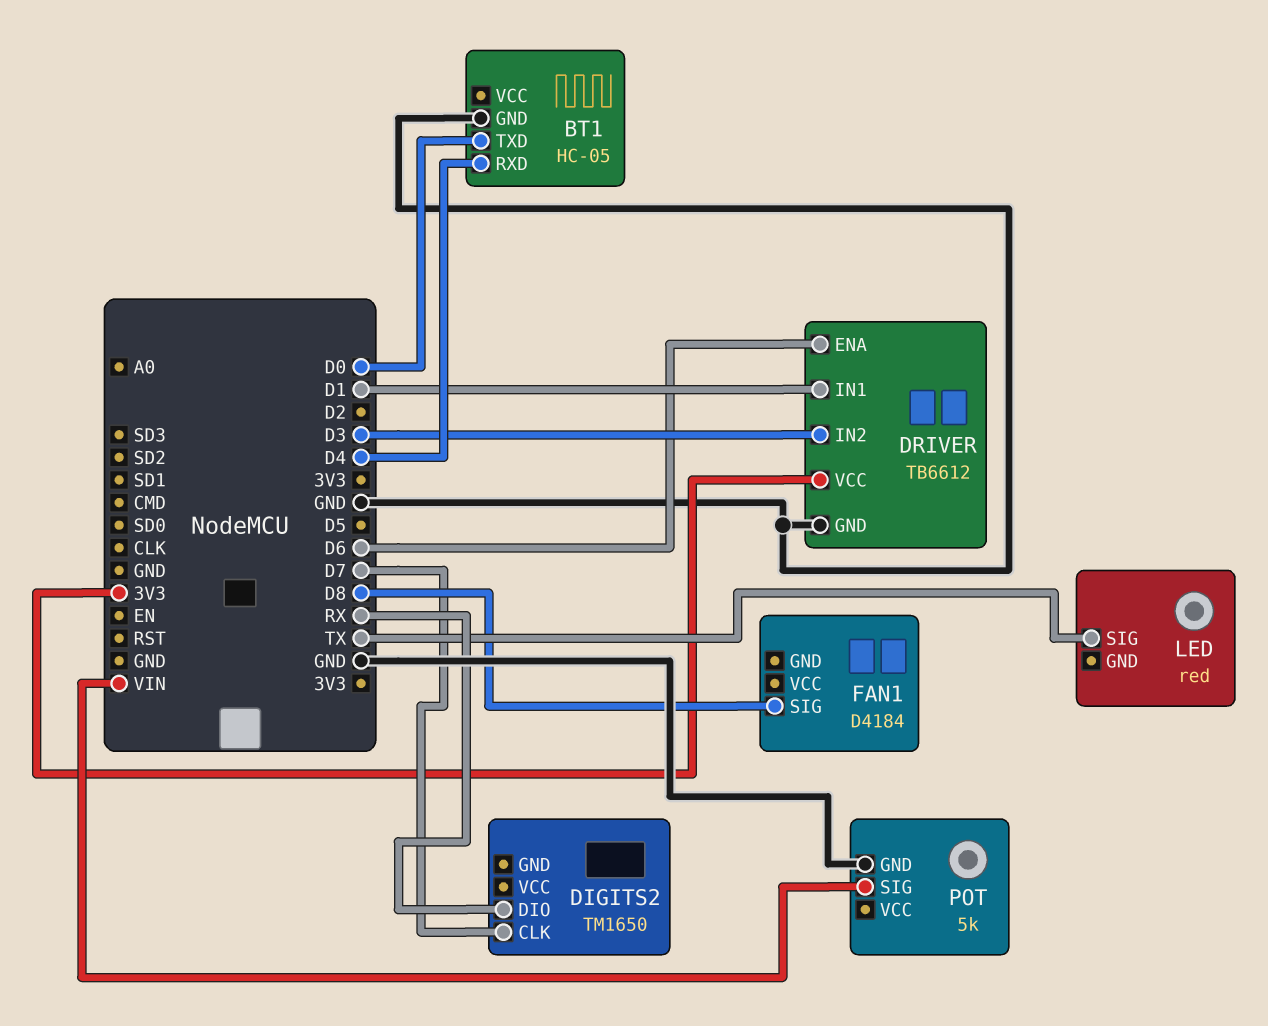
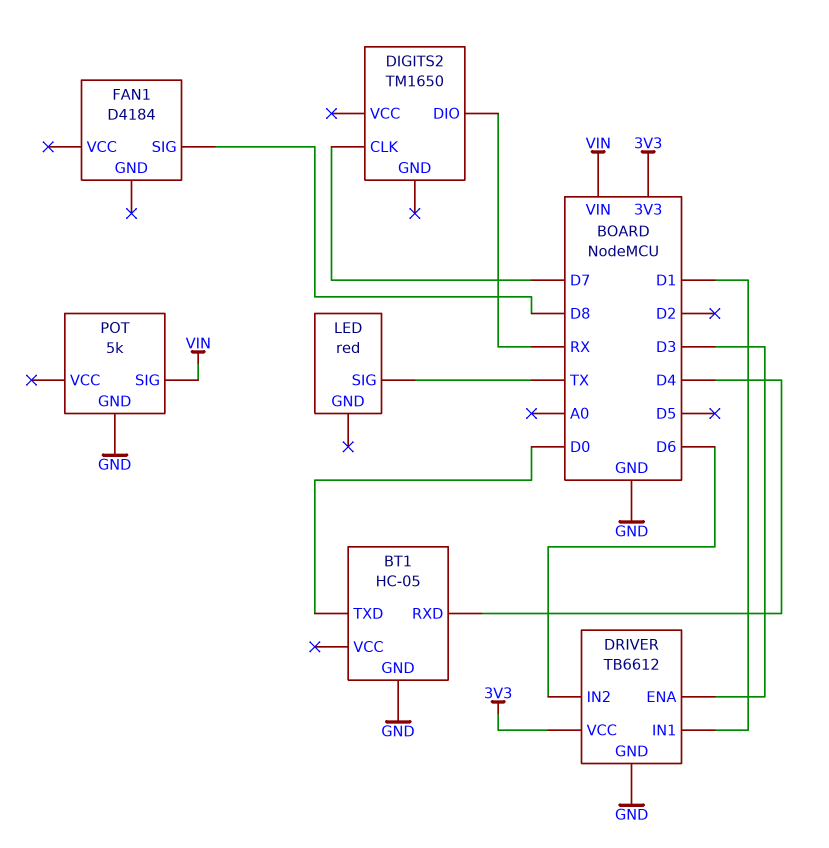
DRIVER pin ENA: D6 -> D3
DRIVER pin IN2: D3 -> D6

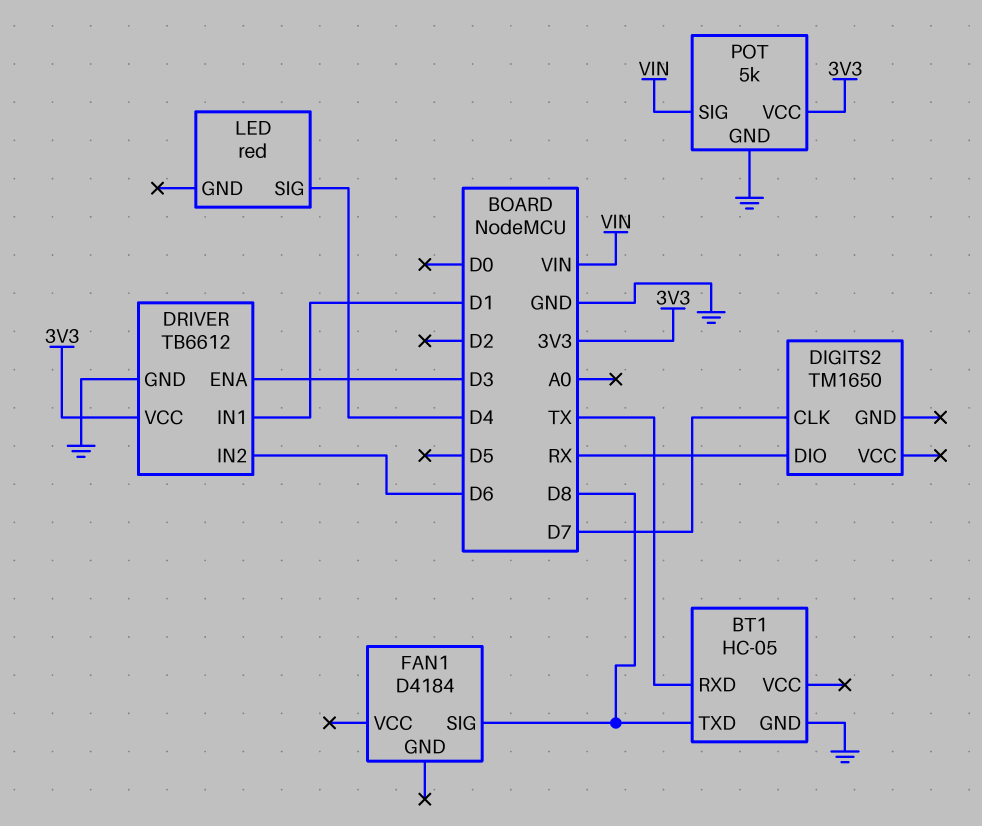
BT1 pin RXD: D4 -> TX
BT1 pin TXD: D0 -> D8
LED pin SIG: TX -> D4
POT pin VCC: none -> 3V3

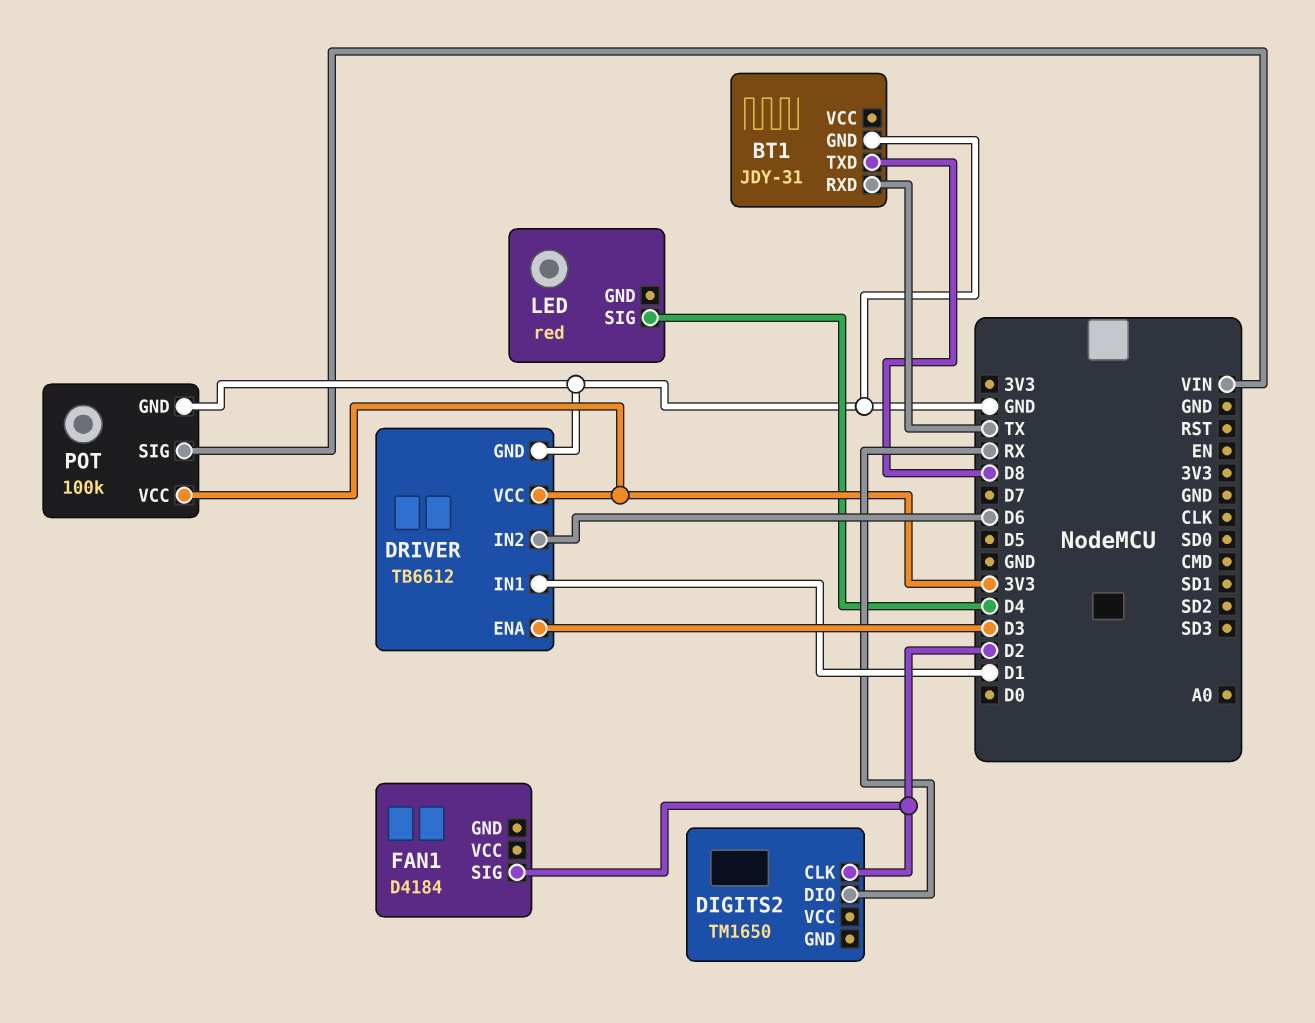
BT1: HC-05 -> JDY-31
DIGITS2 pin CLK: D7 -> D2
FAN1 pin SIG: D8 -> D2
POT: 5k -> 100k

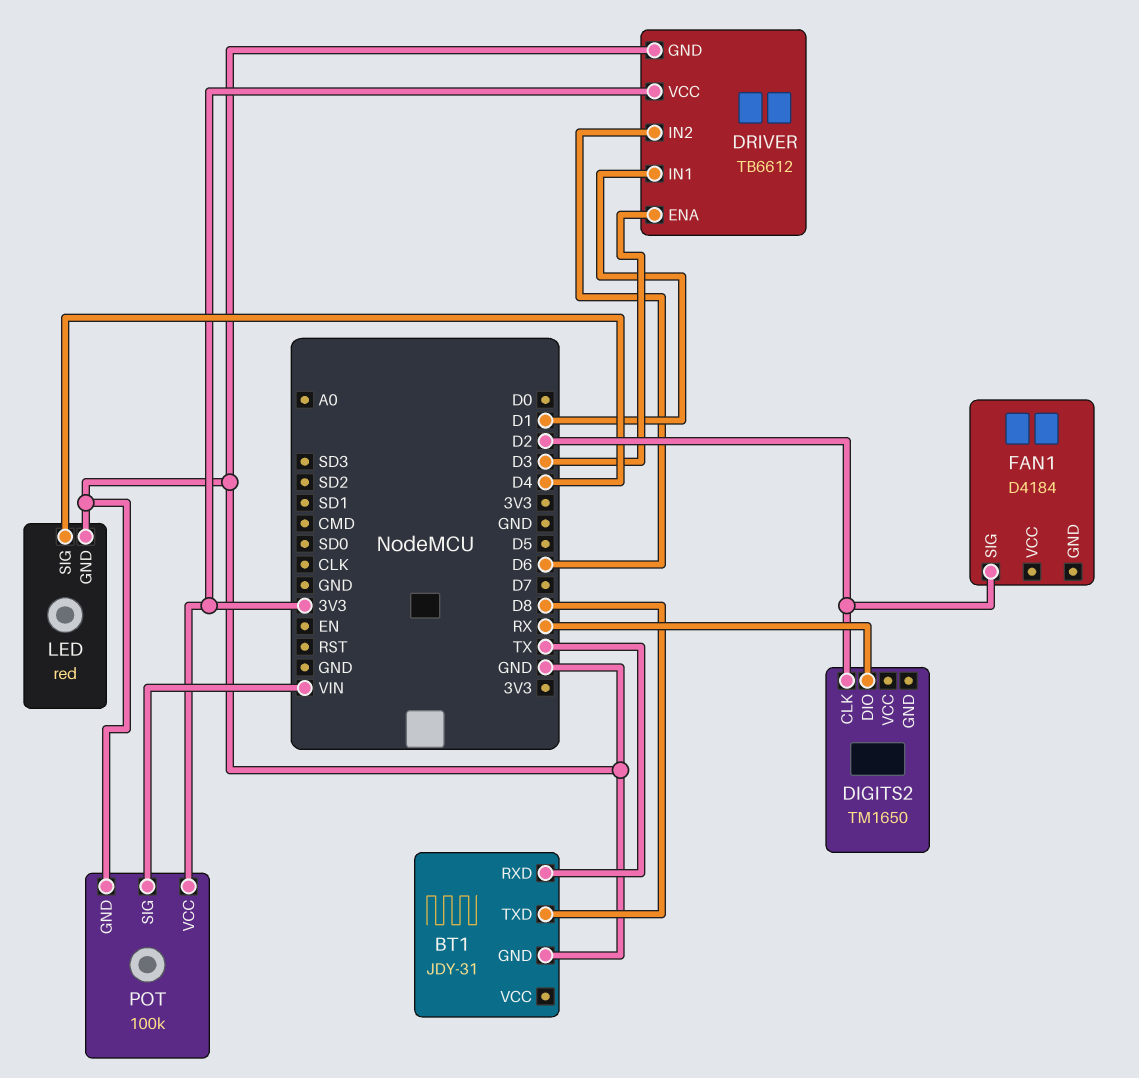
LED pin GND: none -> GND

